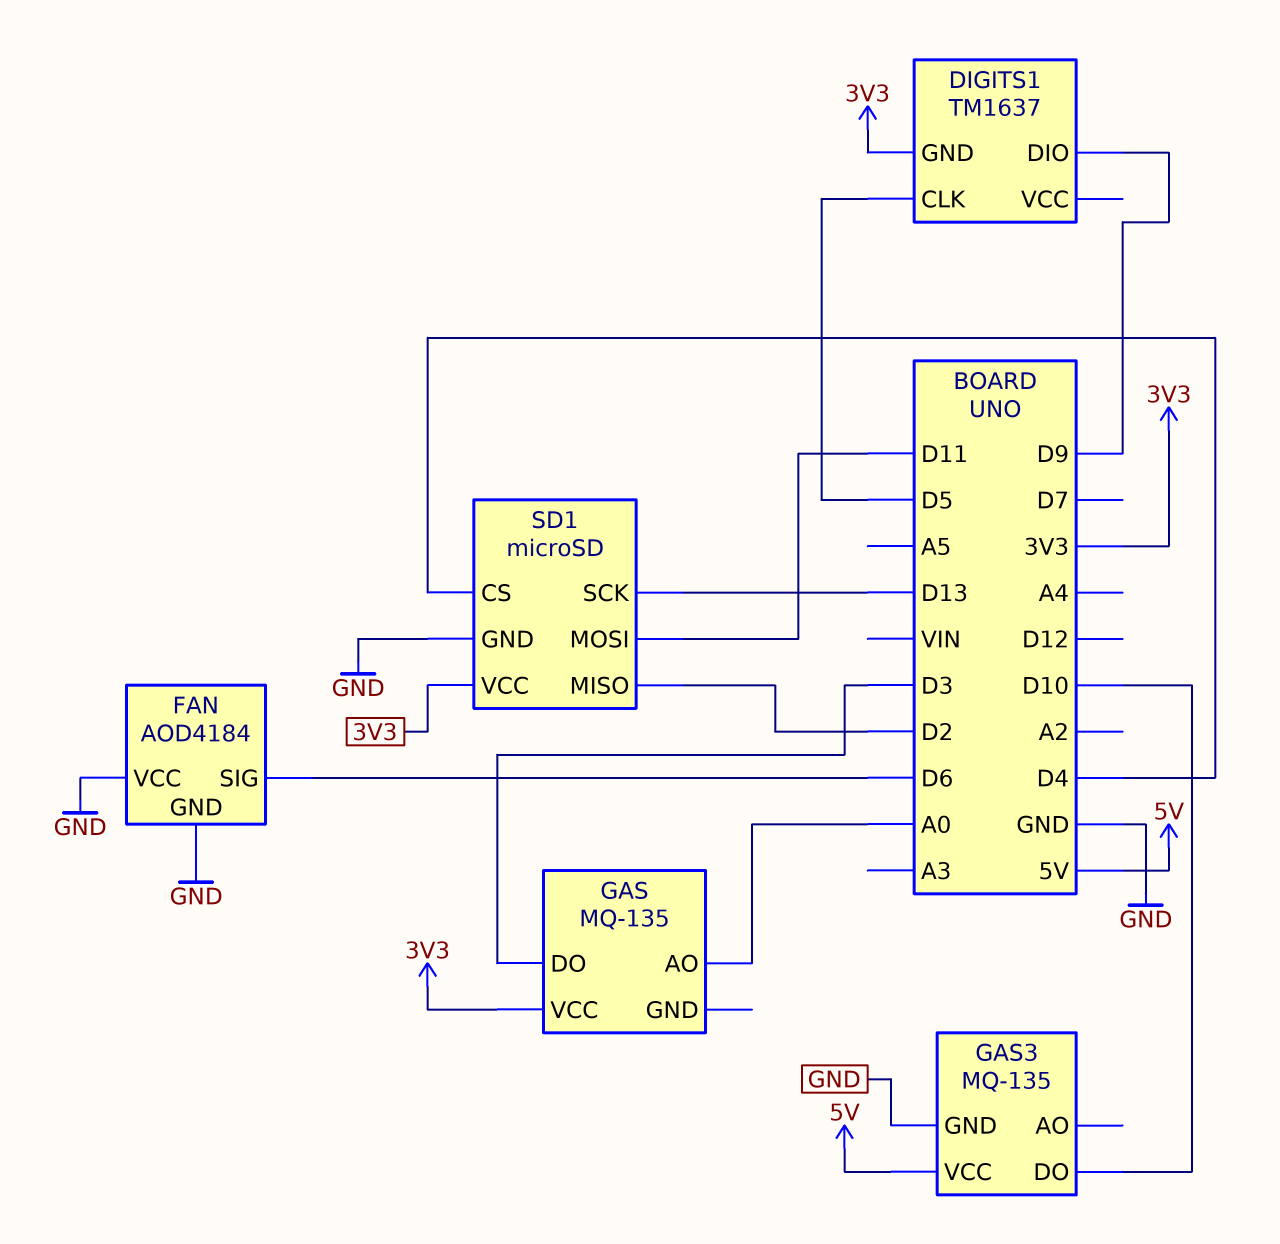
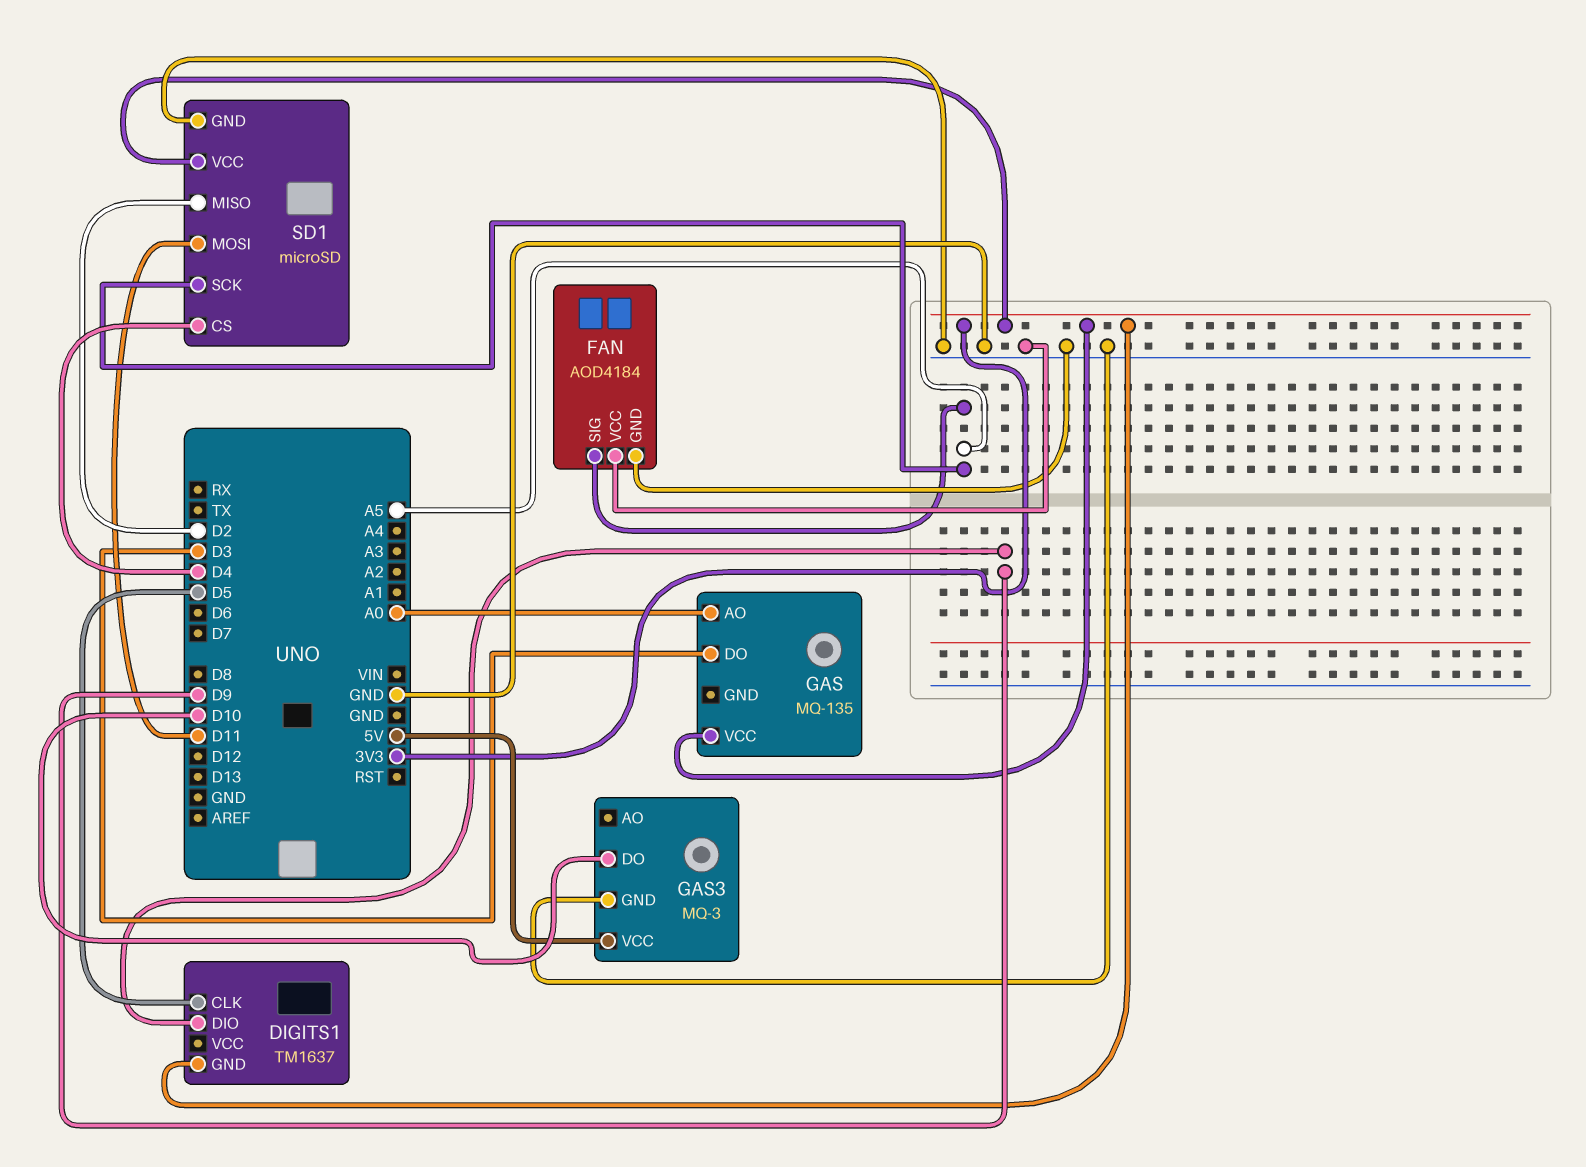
FAN pin SIG: D6 -> A5
GAS3: MQ-135 -> MQ-3
SD1 pin SCK: D13 -> A5

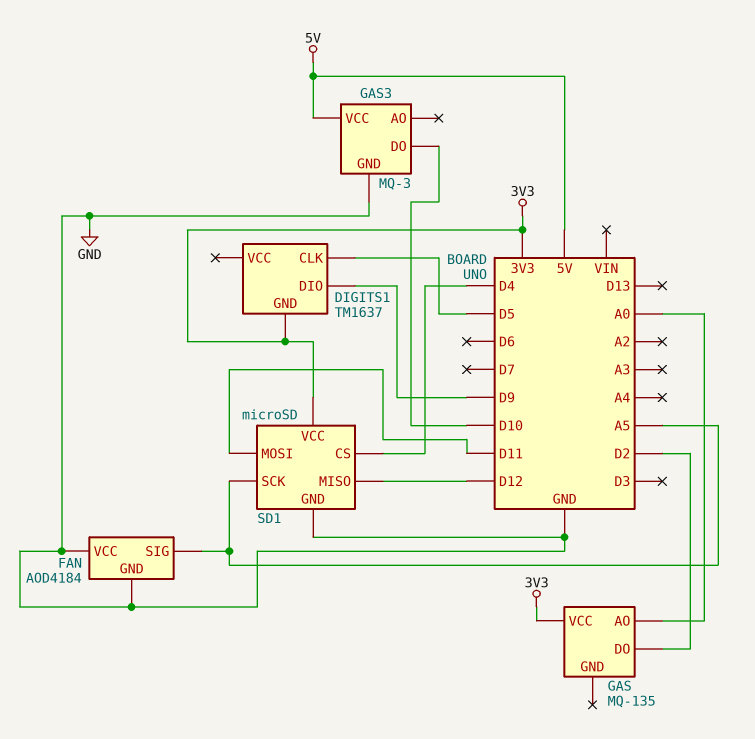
GAS pin DO: D3 -> D2
SD1 pin MISO: D2 -> D12

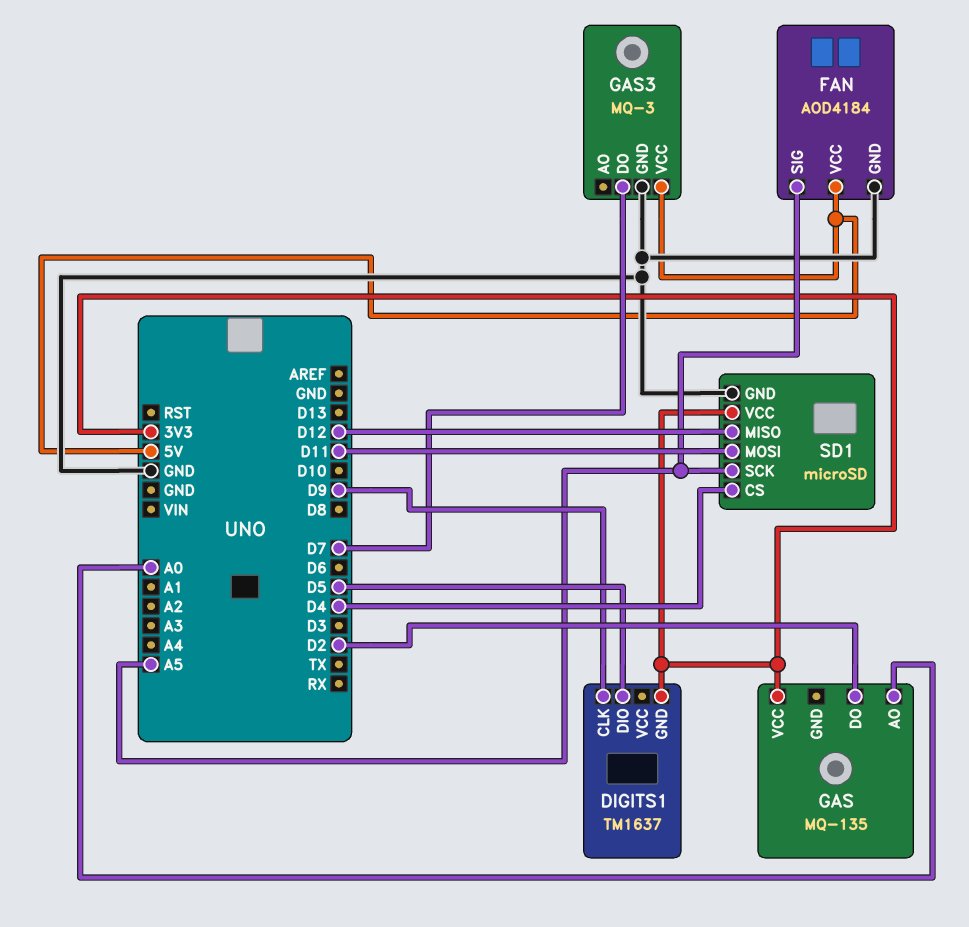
DIGITS1 pin CLK: D5 -> D9
DIGITS1 pin DIO: D9 -> D5
FAN pin VCC: GND -> 5V
GAS3 pin DO: D10 -> D7

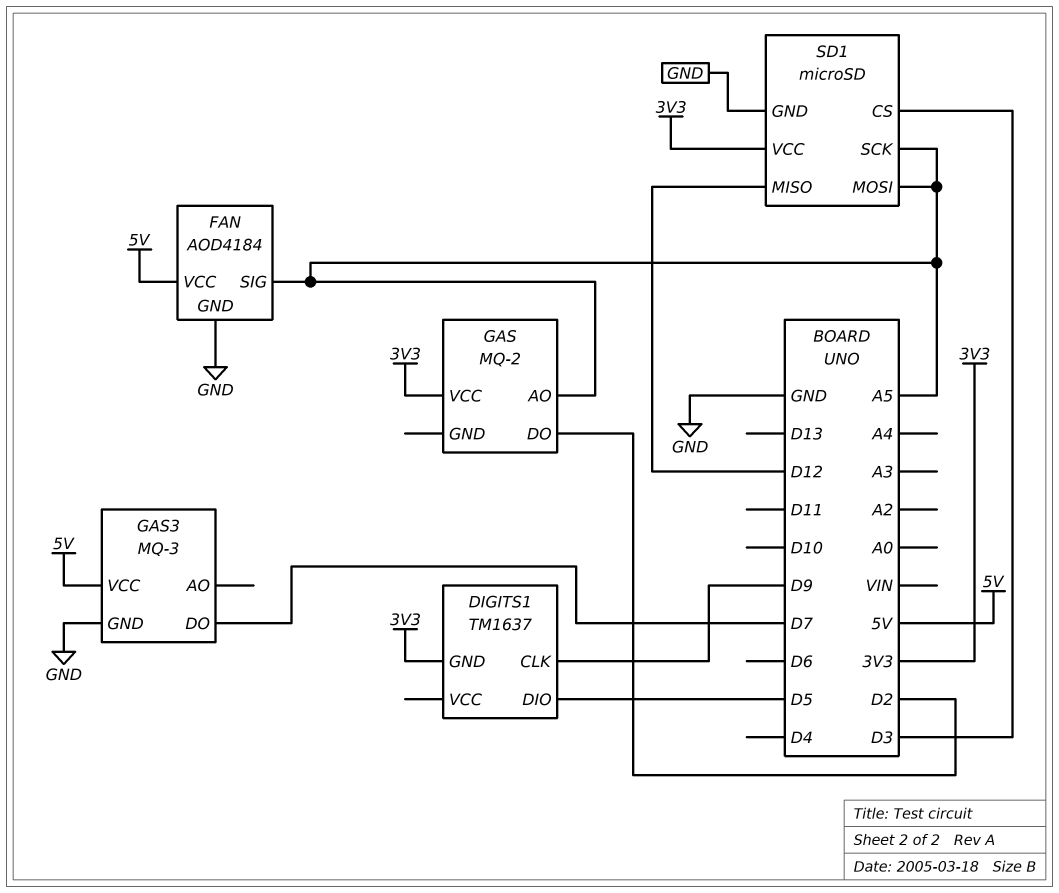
GAS: MQ-135 -> MQ-2
GAS pin AO: A0 -> A5
SD1 pin CS: D4 -> D3
SD1 pin MOSI: D11 -> A5

